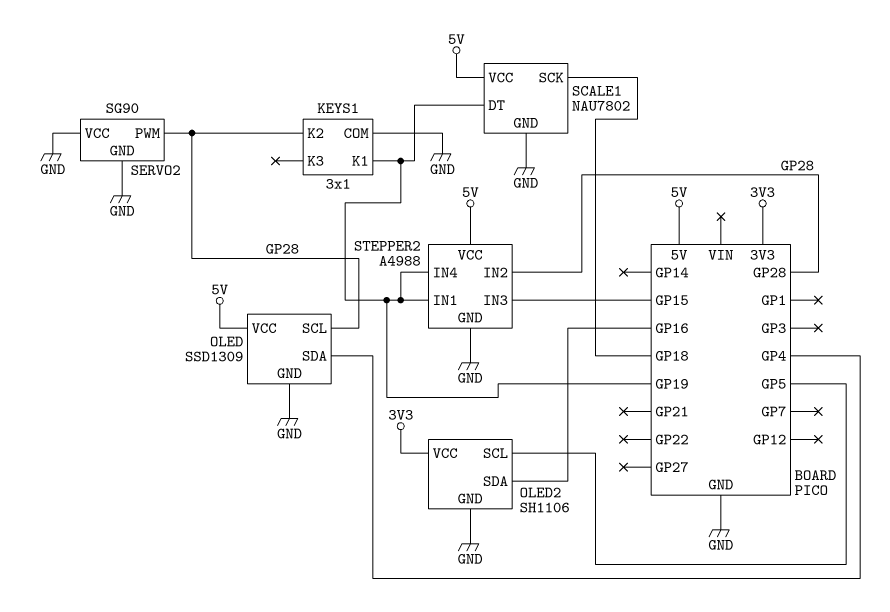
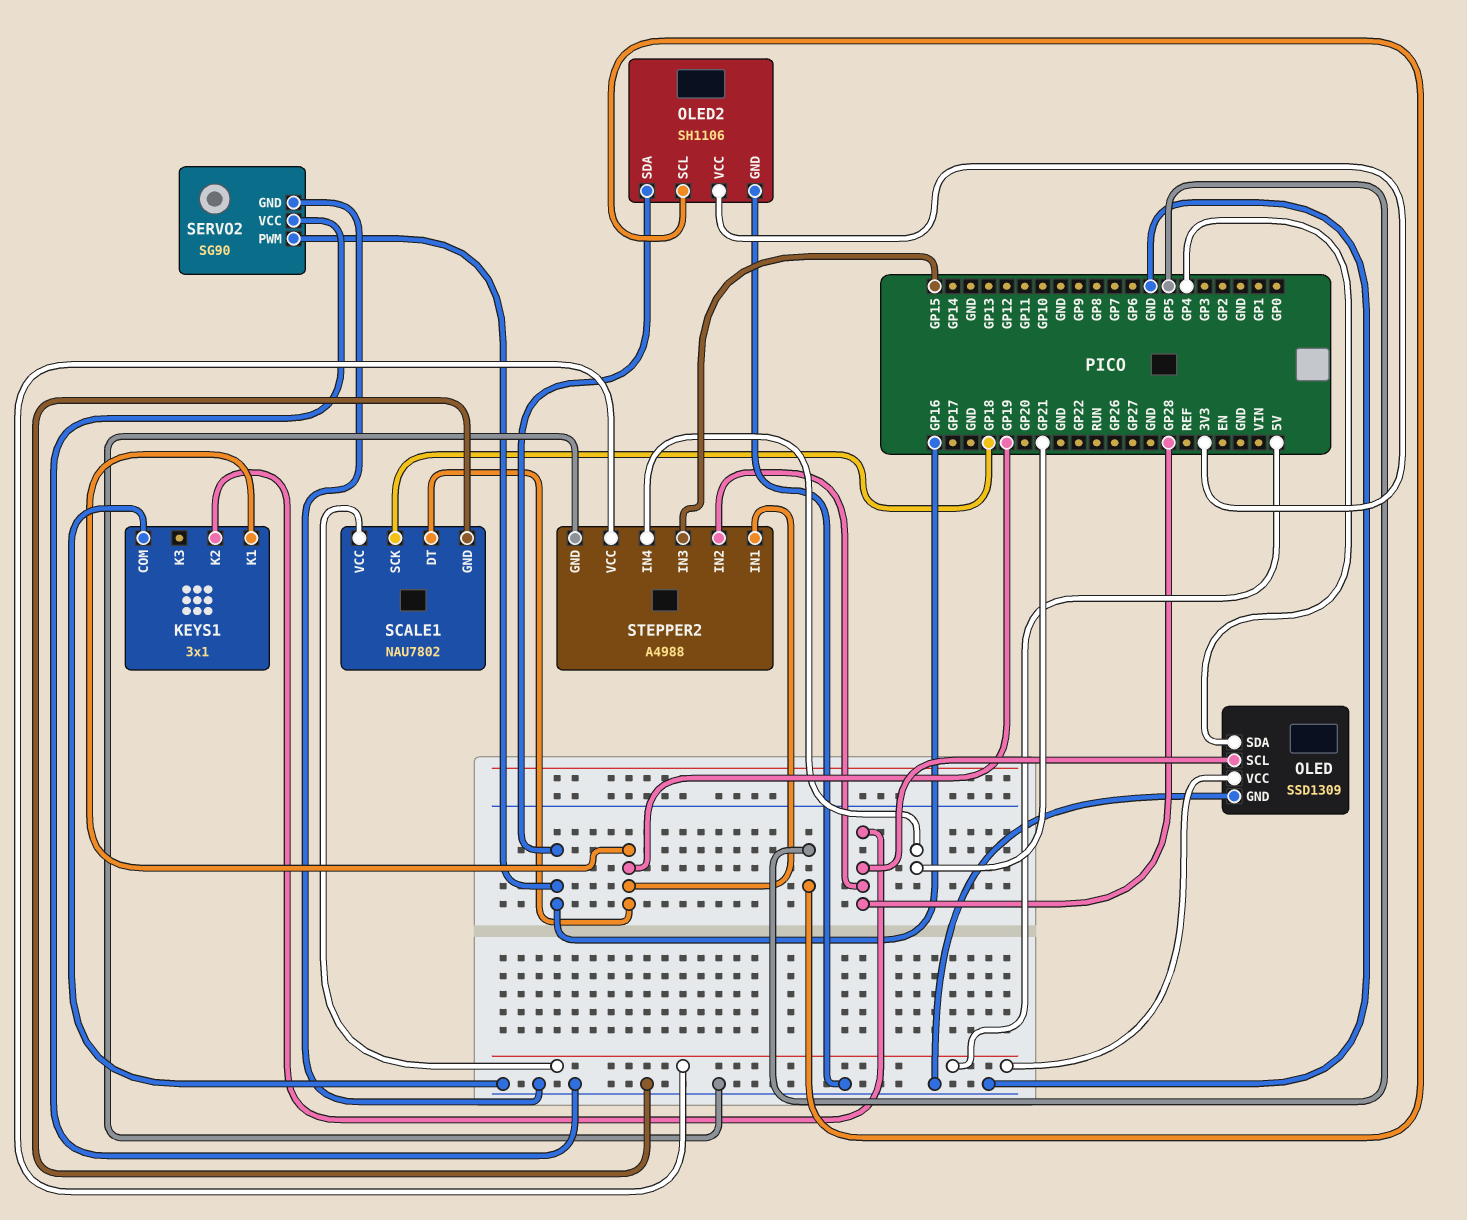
SERVO2 pin PWM: GP28 -> GP16
STEPPER2 pin IN4: GP19 -> GP21

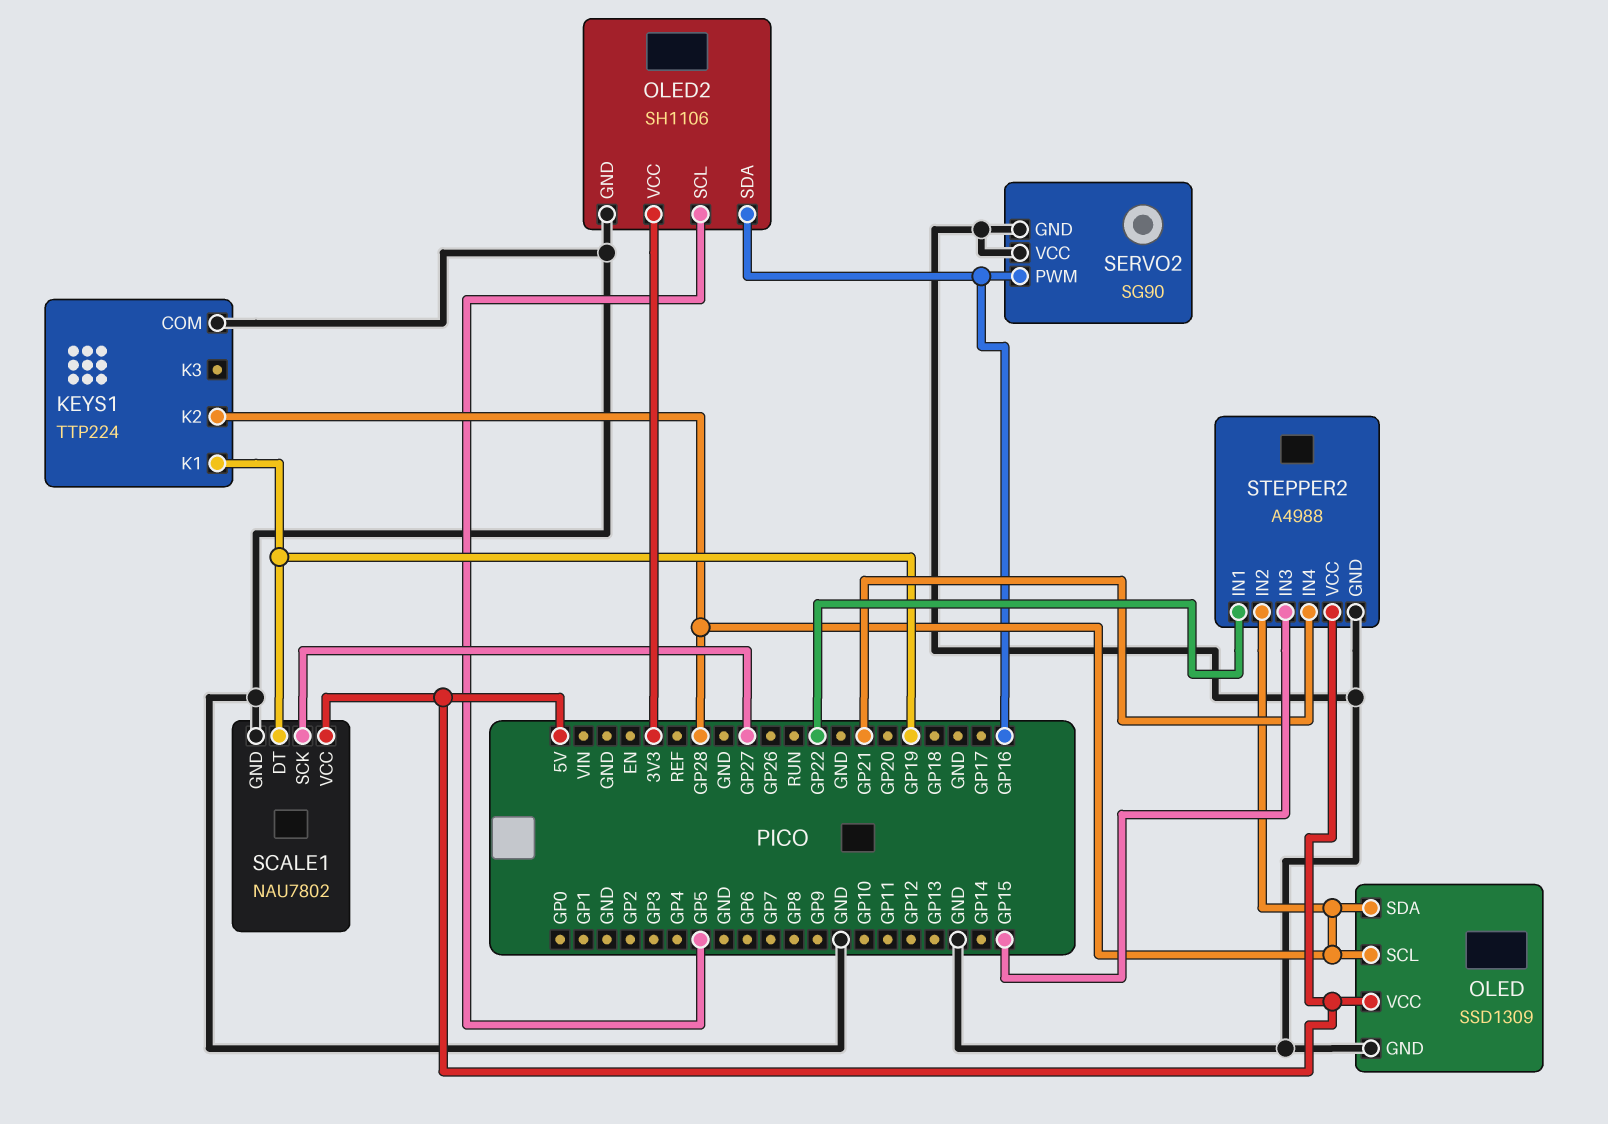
KEYS1: 3x1 -> TTP224
OLED pin SDA: GP4 -> GP28
SCALE1 pin SCK: GP18 -> GP27
STEPPER2 pin IN1: GP19 -> GP22

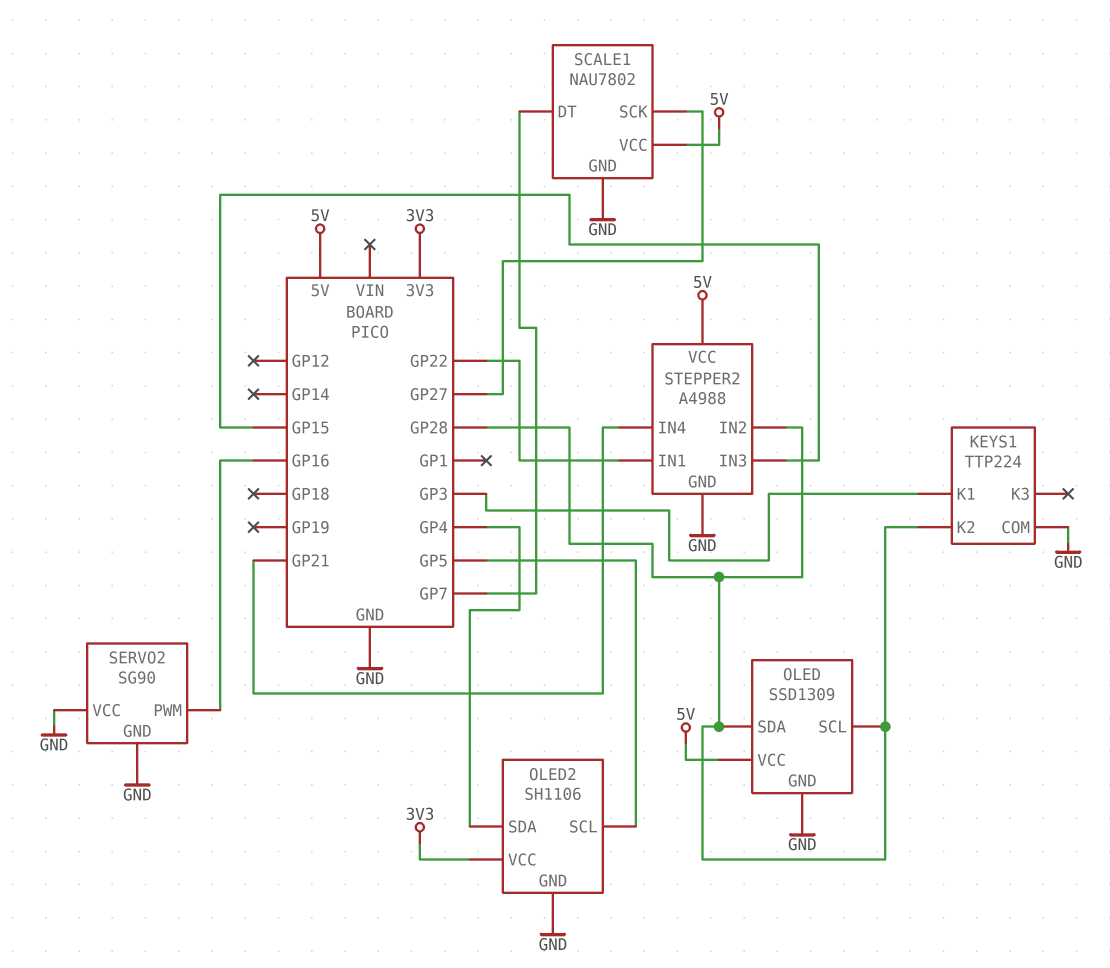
KEYS1 pin K1: GP19 -> GP3
OLED2 pin SDA: GP16 -> GP4
SCALE1 pin DT: GP19 -> GP7

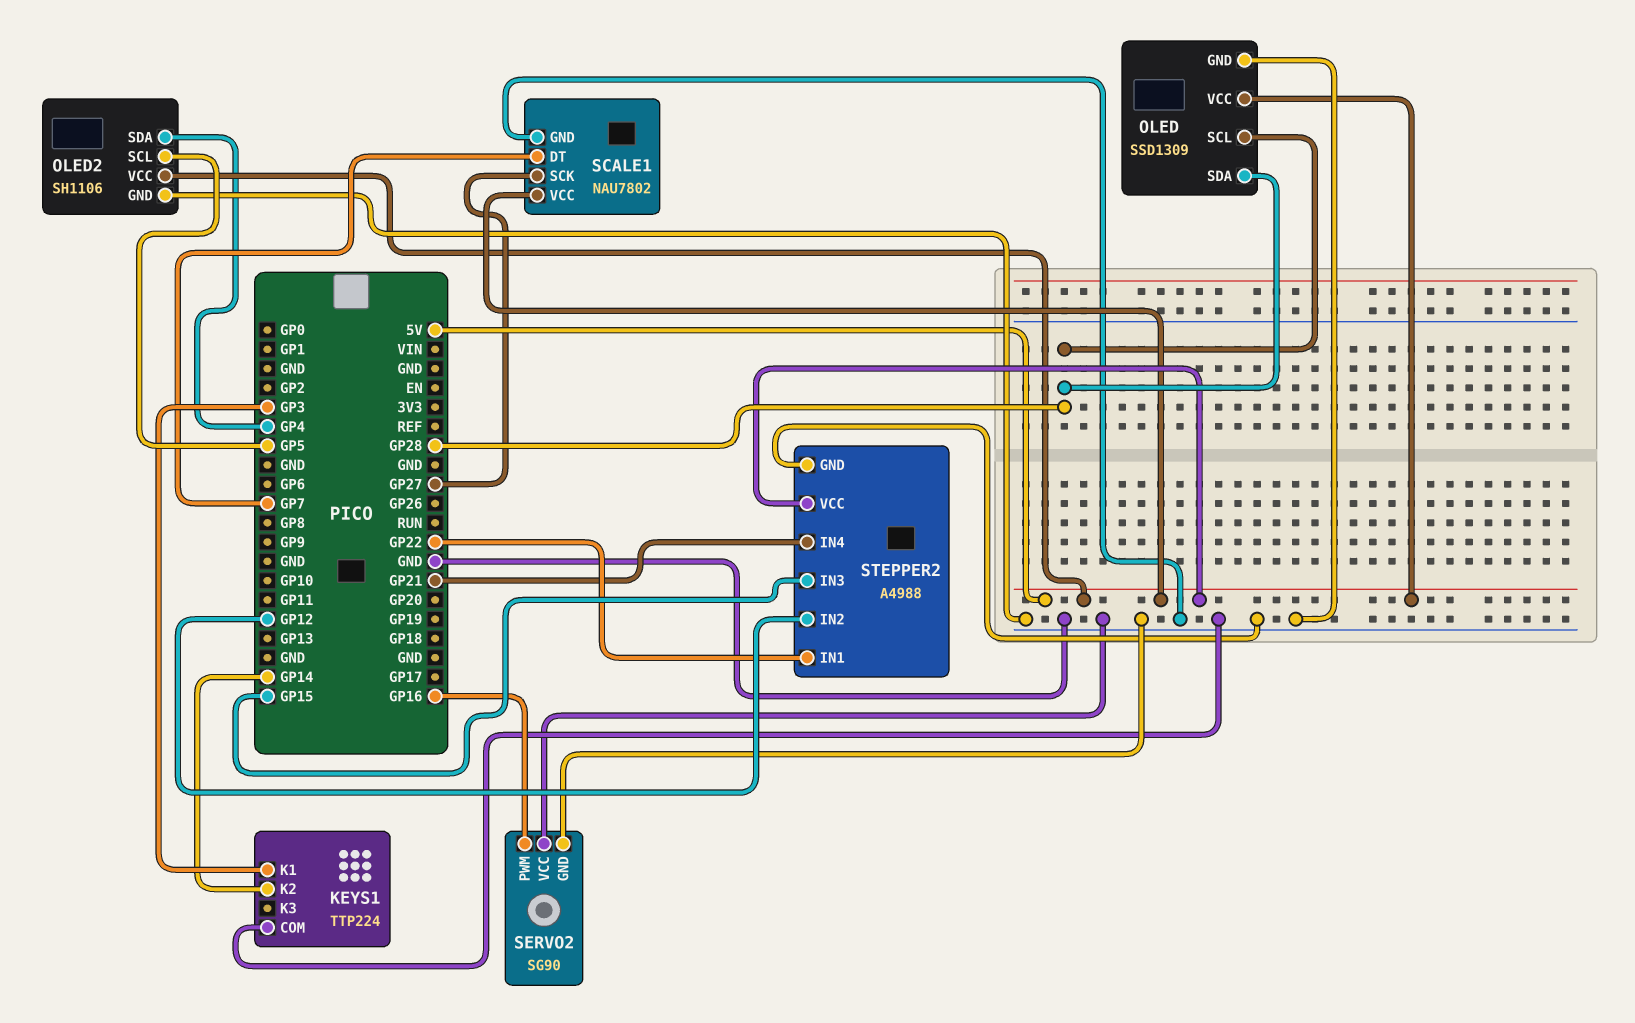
KEYS1 pin K2: GP28 -> GP14
OLED2 pin VCC: 3V3 -> 5V
STEPPER2 pin IN2: GP28 -> GP12

